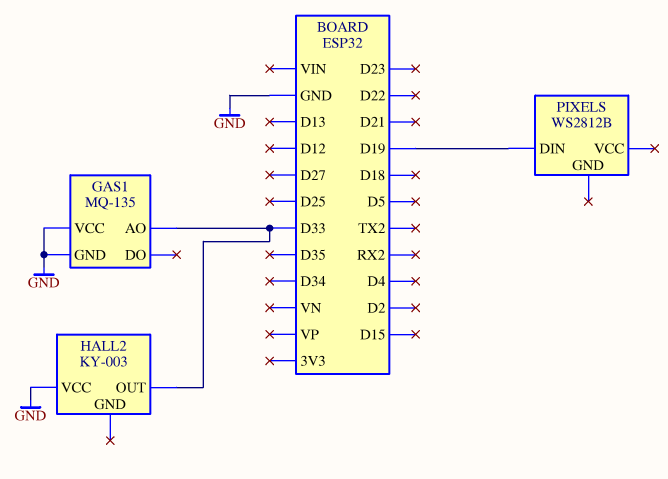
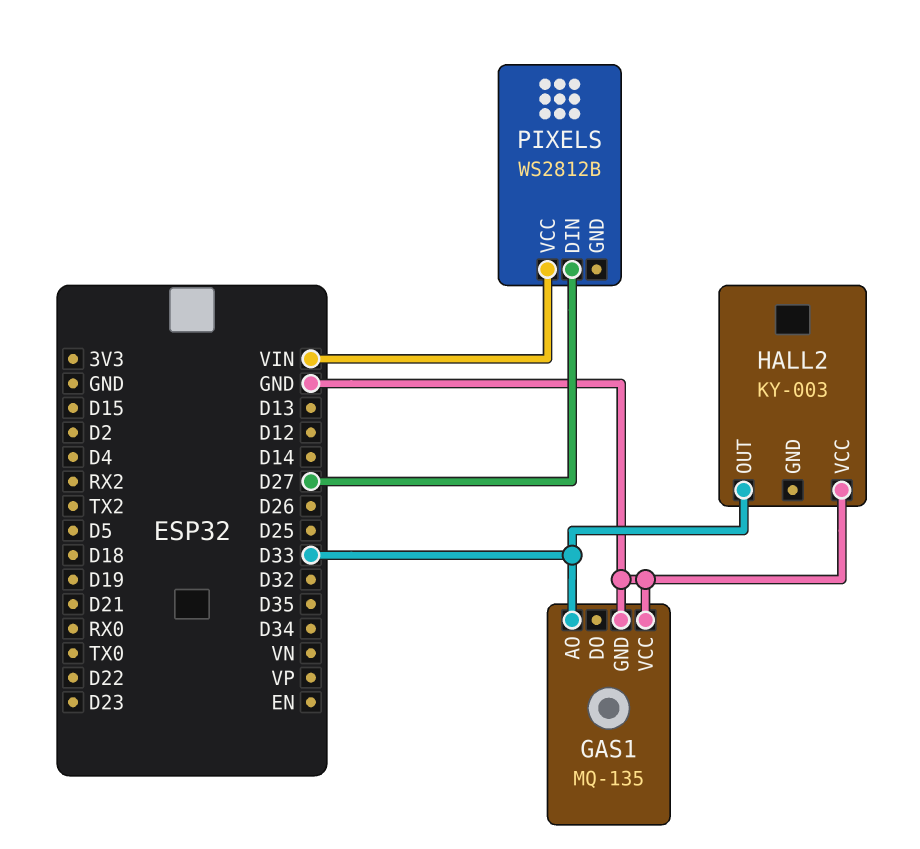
PIXELS pin DIN: D19 -> D27
PIXELS pin VCC: none -> VIN

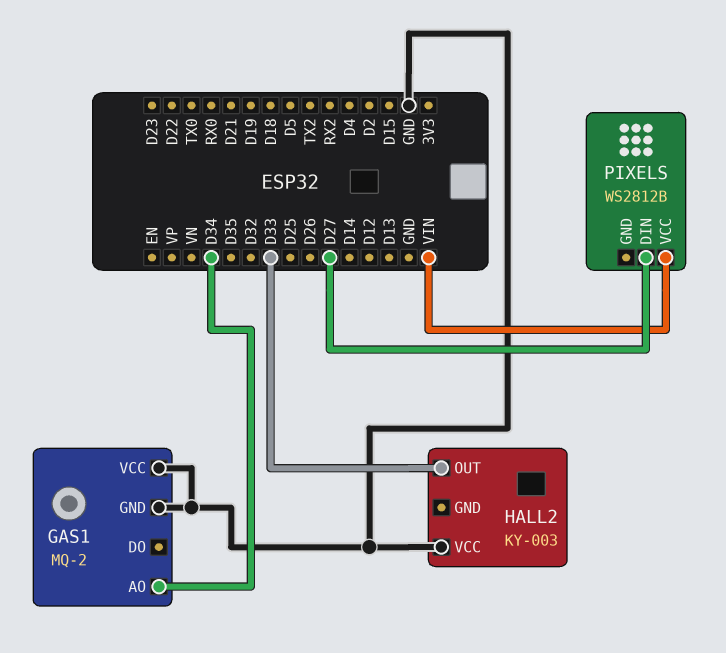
GAS1: MQ-135 -> MQ-2
GAS1 pin AO: D33 -> D34

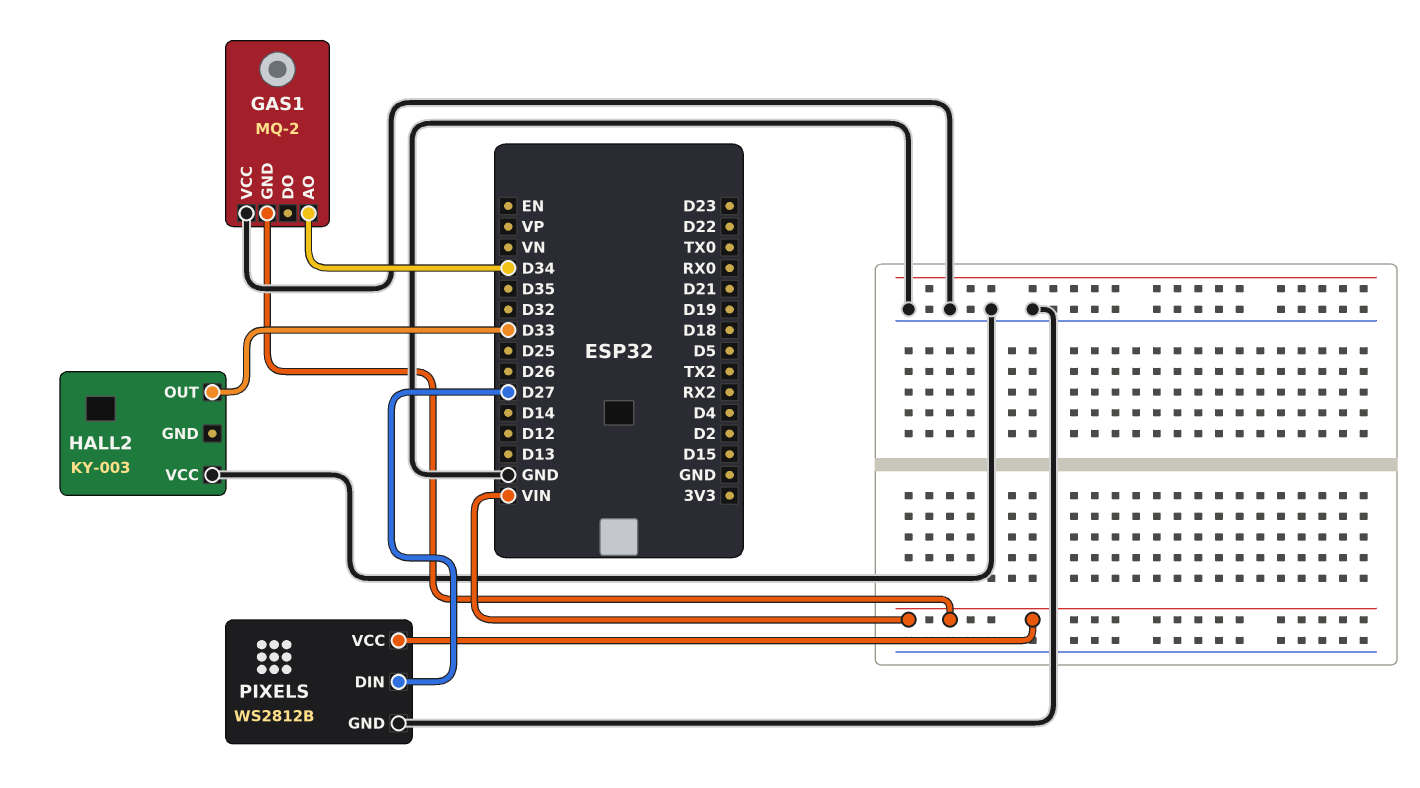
GAS1 pin GND: GND -> VIN
PIXELS pin GND: none -> GND

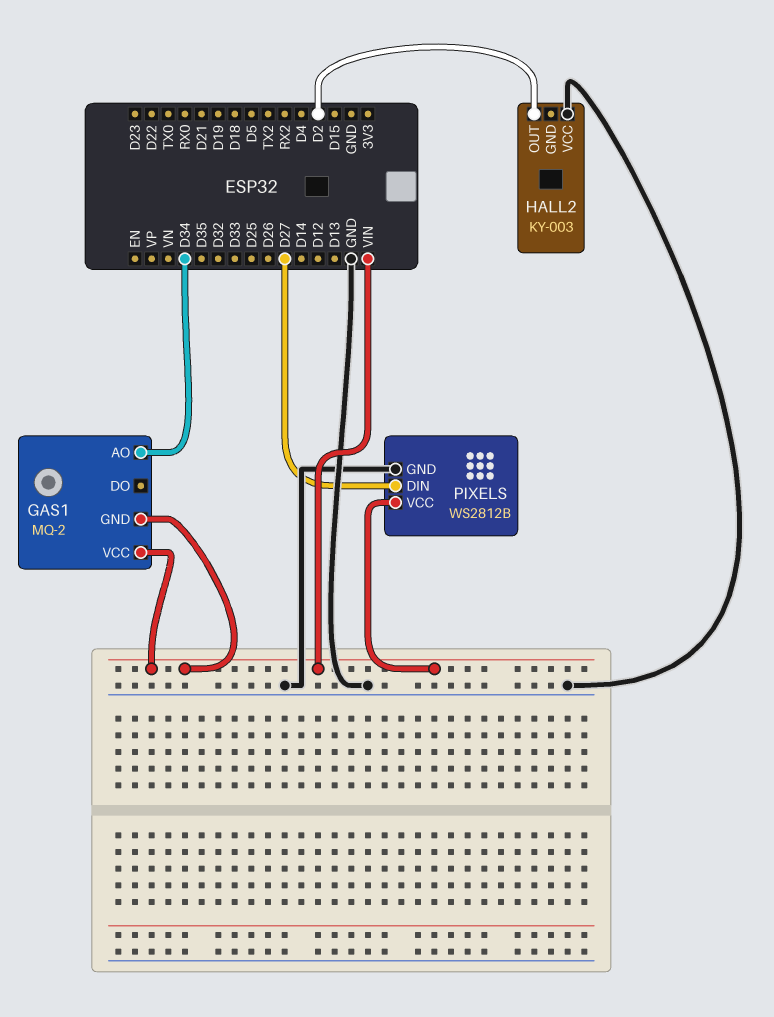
GAS1 pin VCC: GND -> VIN
HALL2 pin OUT: D33 -> D2

